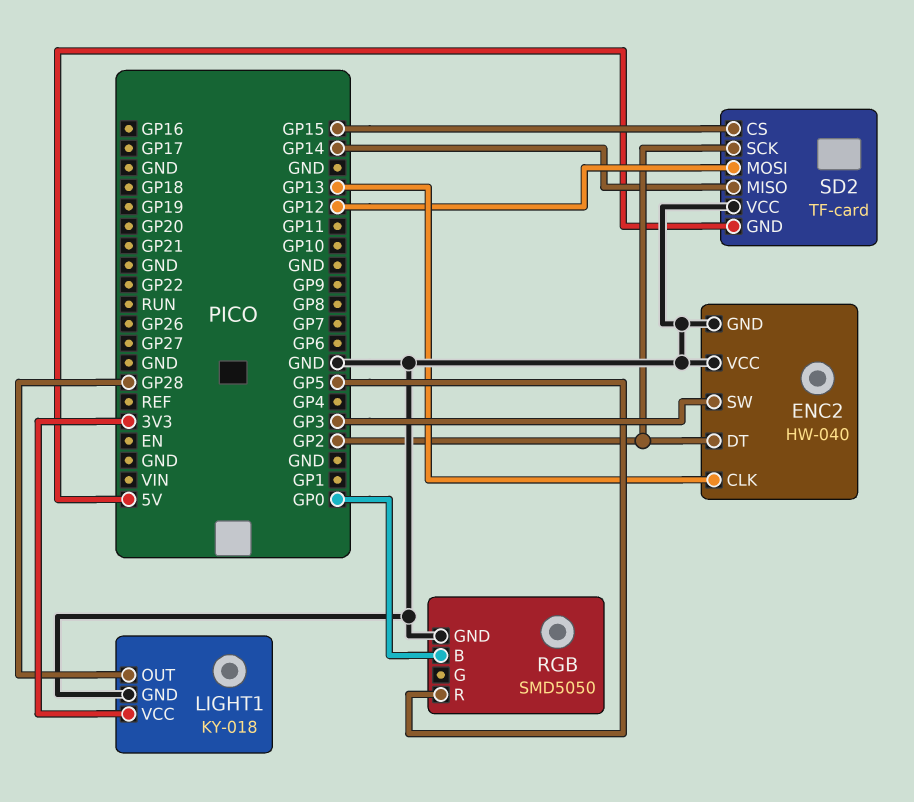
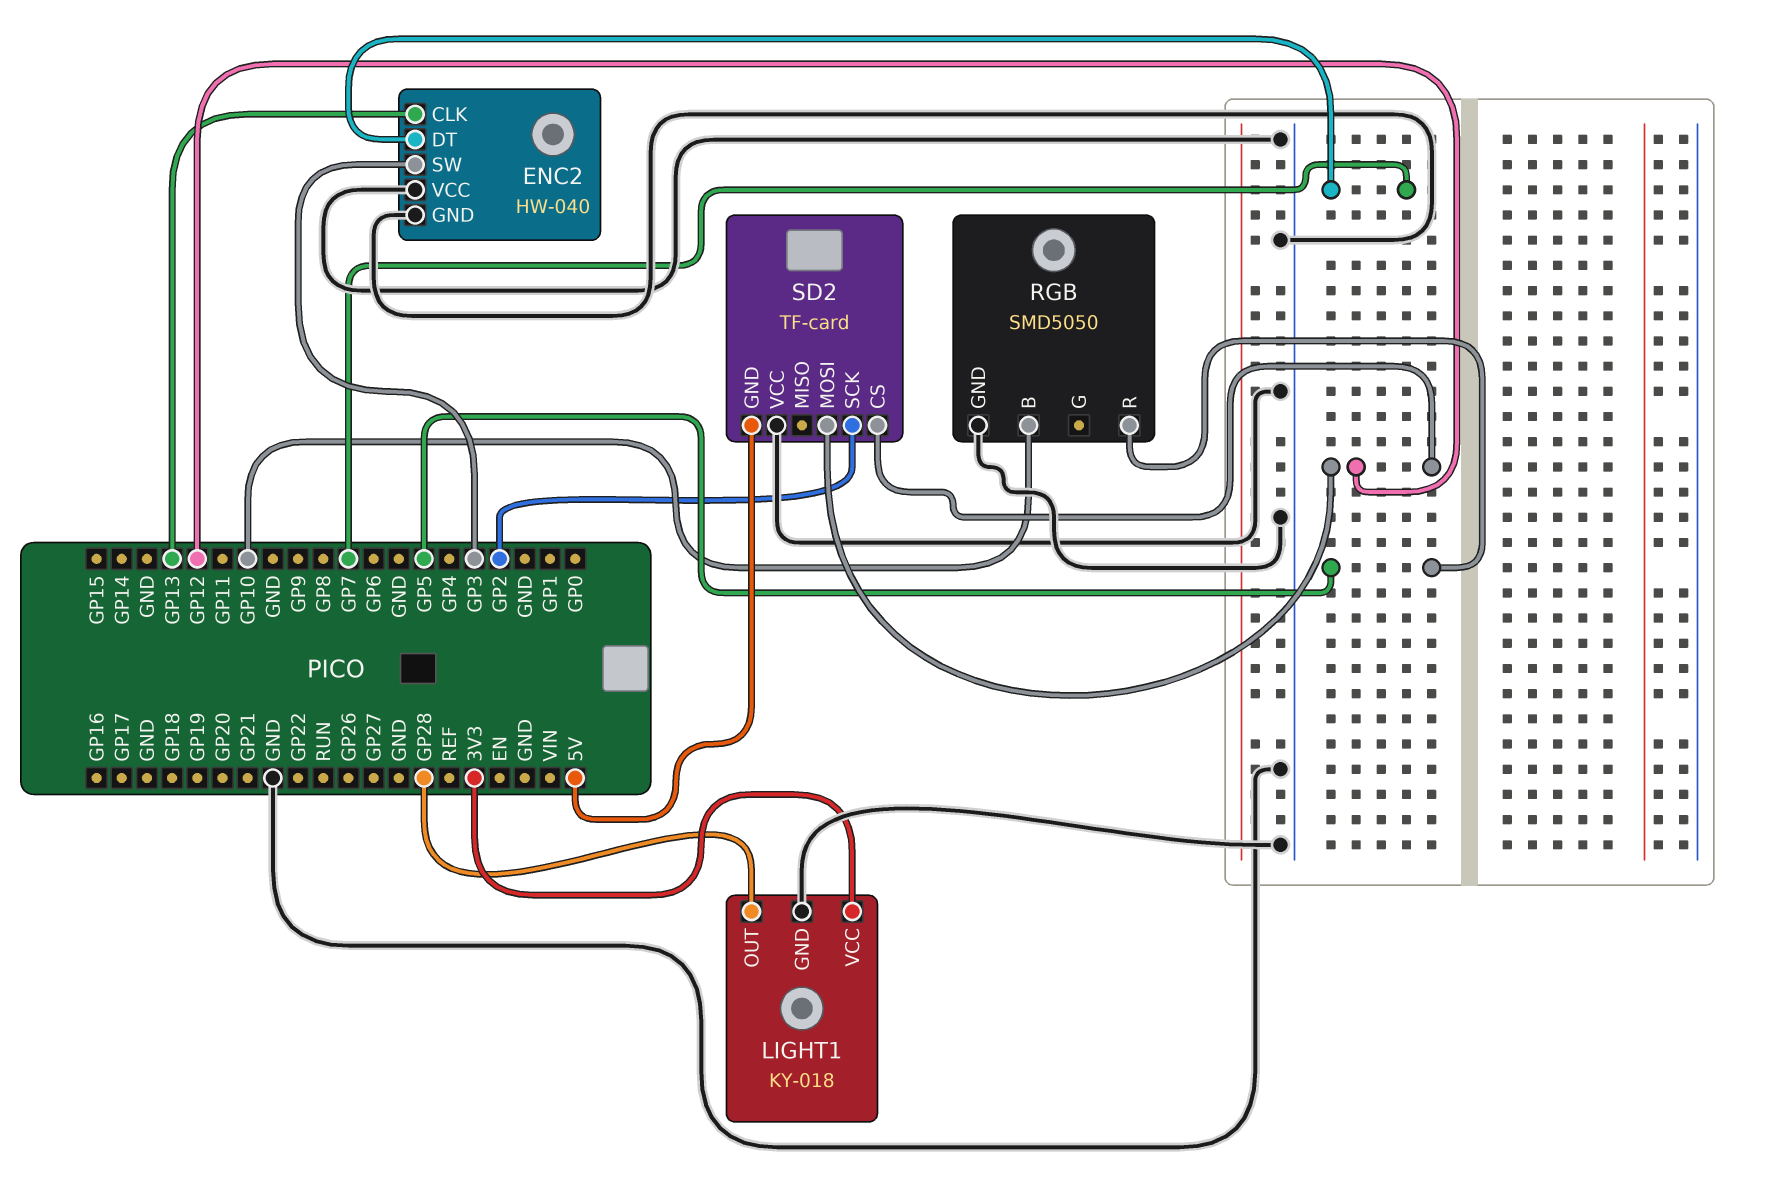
ENC2 pin DT: GP2 -> GP7
RGB pin B: GP0 -> GP10
SD2 pin CS: GP15 -> GP12
SD2 pin MISO: GP14 -> none

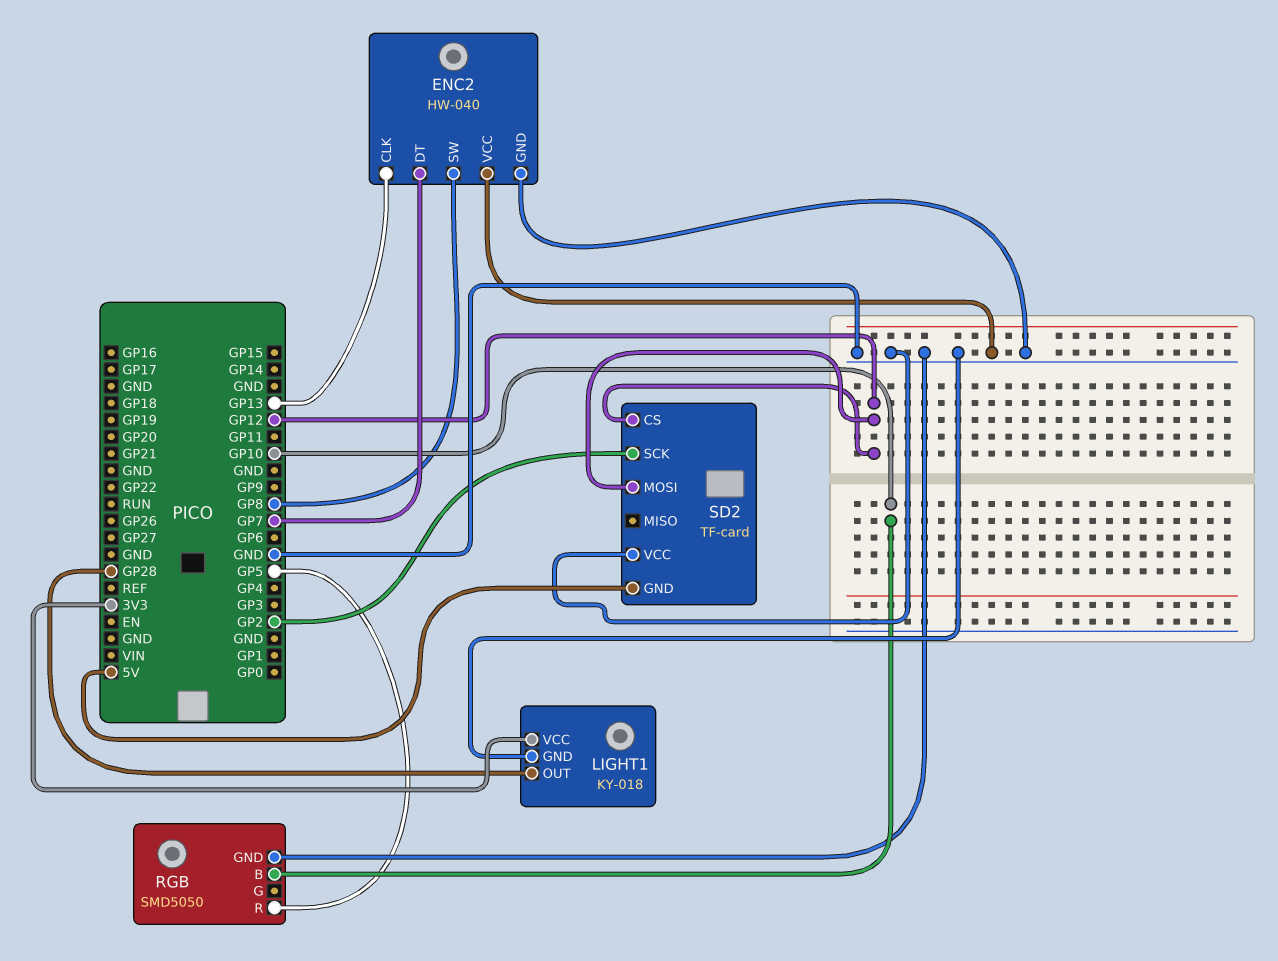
ENC2 pin SW: GP3 -> GP8

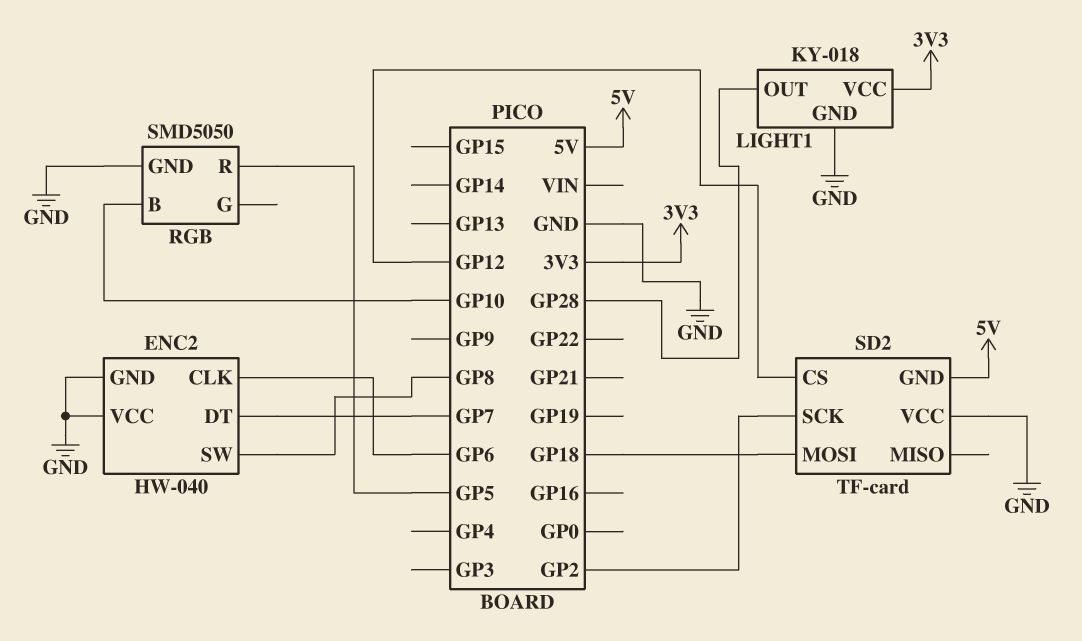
ENC2 pin CLK: GP13 -> GP6
SD2 pin MOSI: GP12 -> GP18

